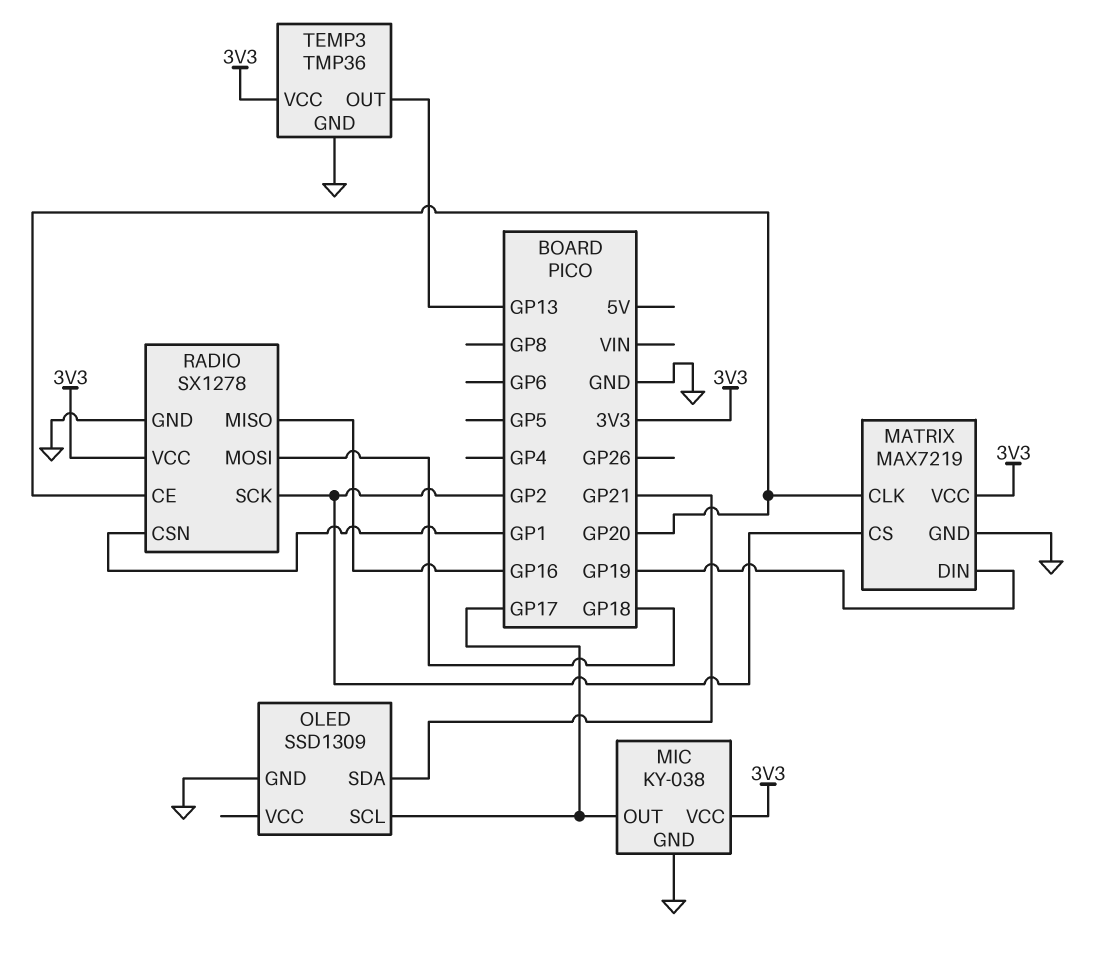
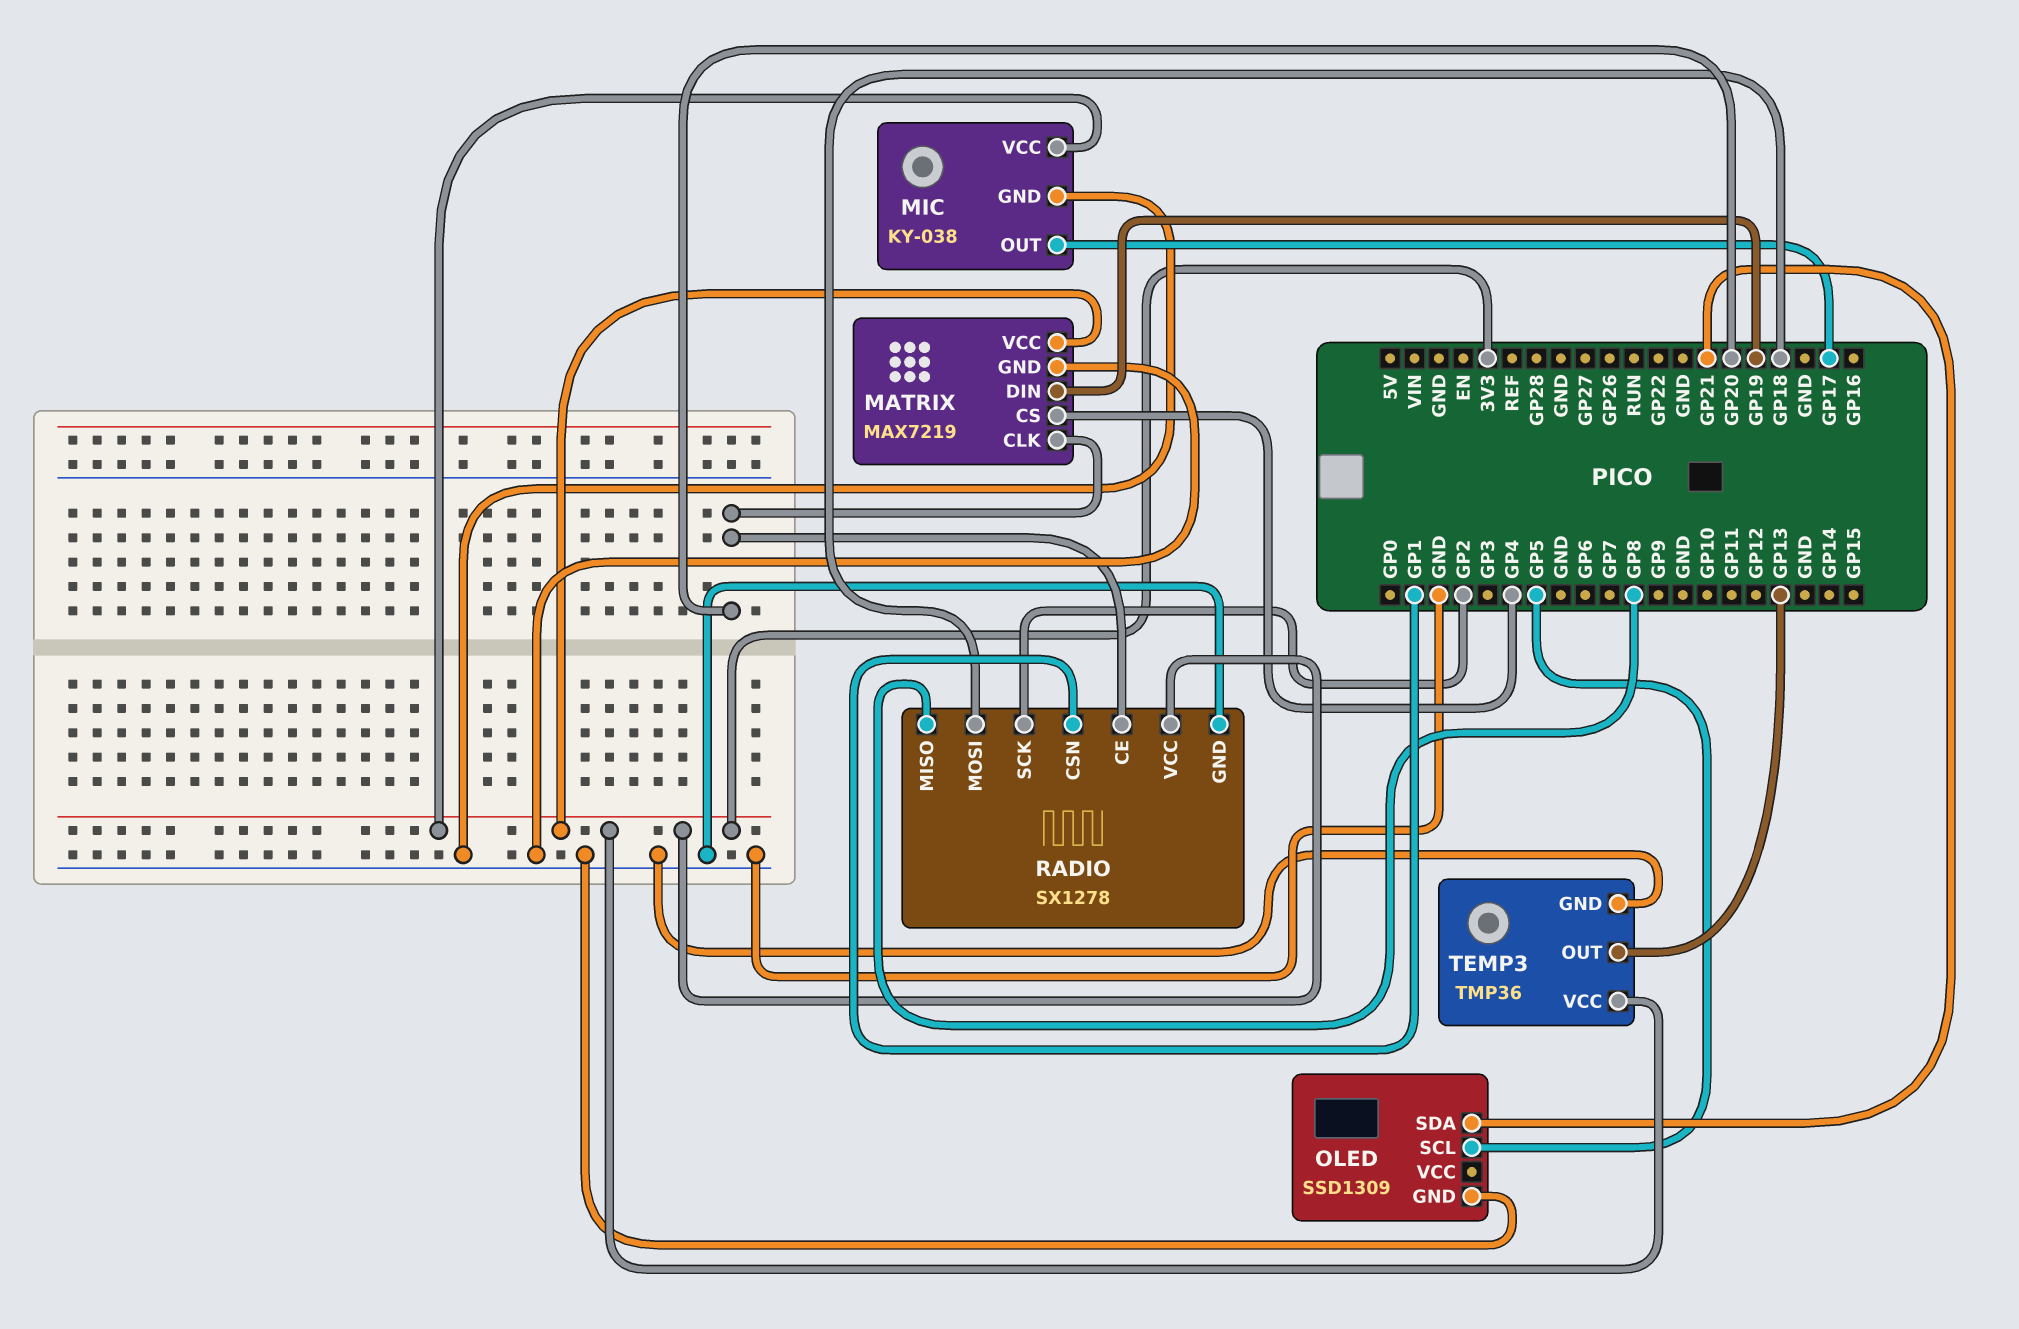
MATRIX pin CS: GP2 -> GP4
OLED pin SCL: GP17 -> GP5
RADIO pin MISO: GP16 -> GP8

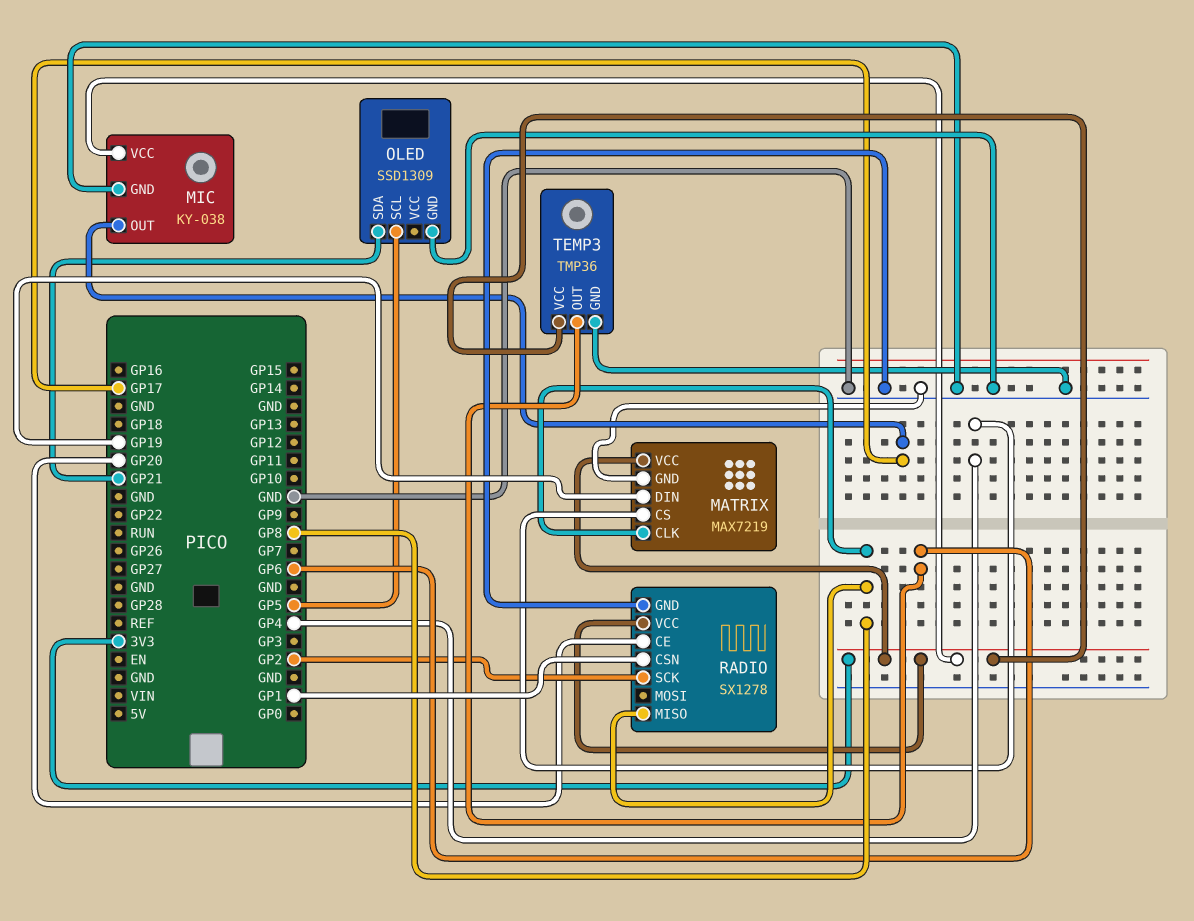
MATRIX pin CLK: GP20 -> GP8
RADIO pin MOSI: GP18 -> none
TEMP3 pin OUT: GP13 -> GP6

